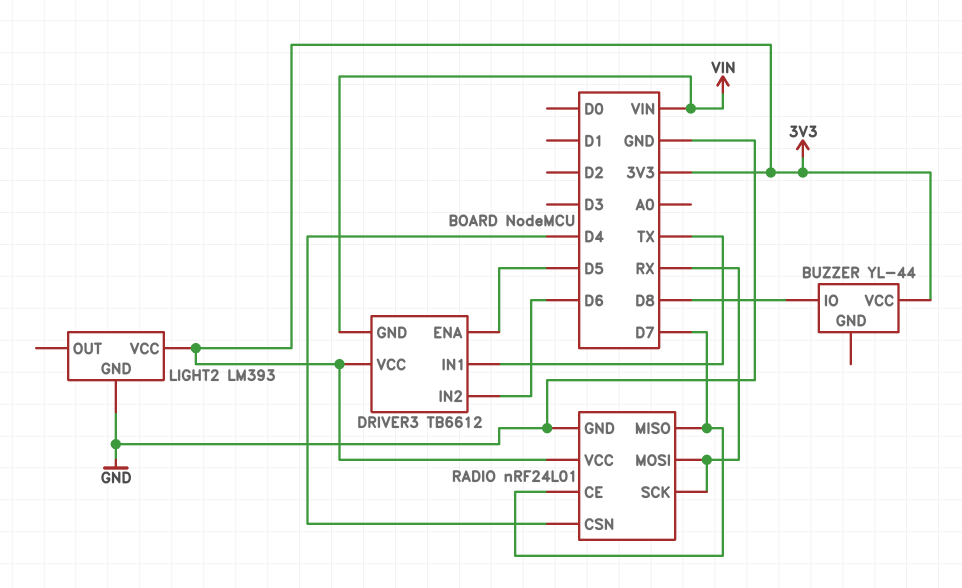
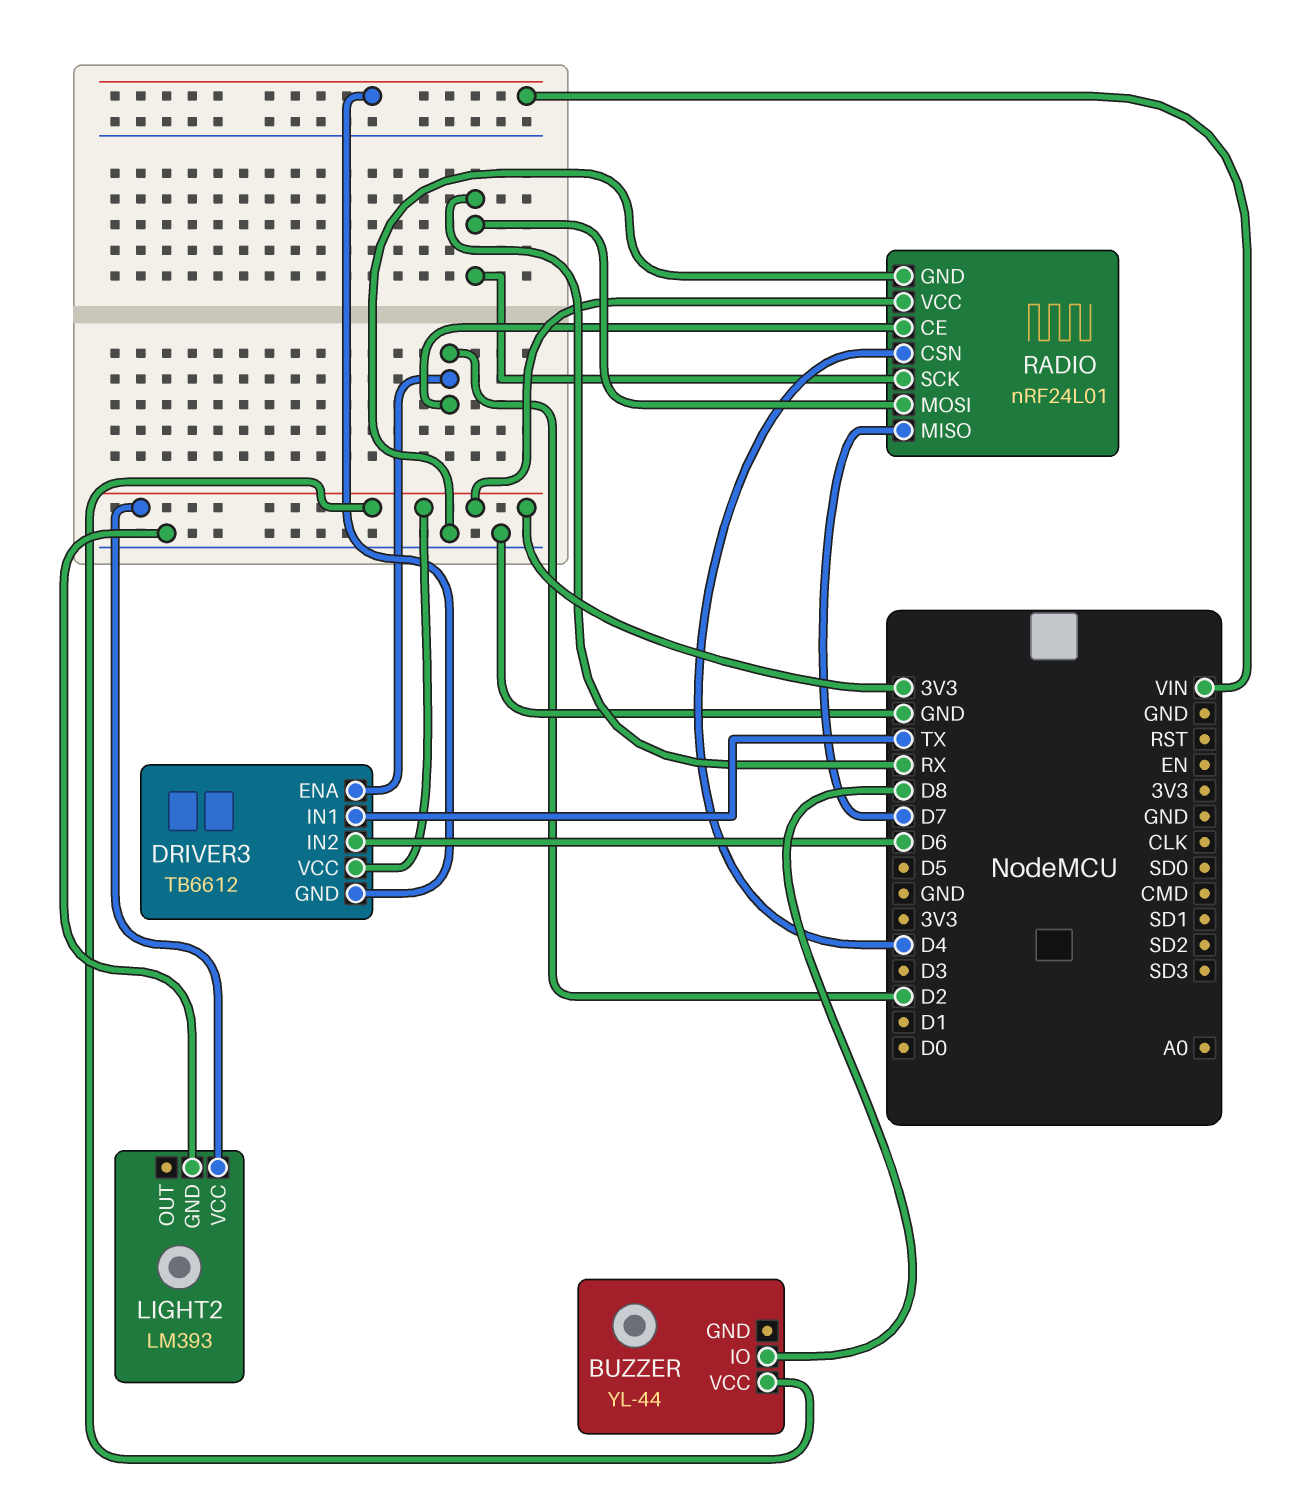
DRIVER3 pin ENA: D5 -> D2
RADIO pin CE: D7 -> D2

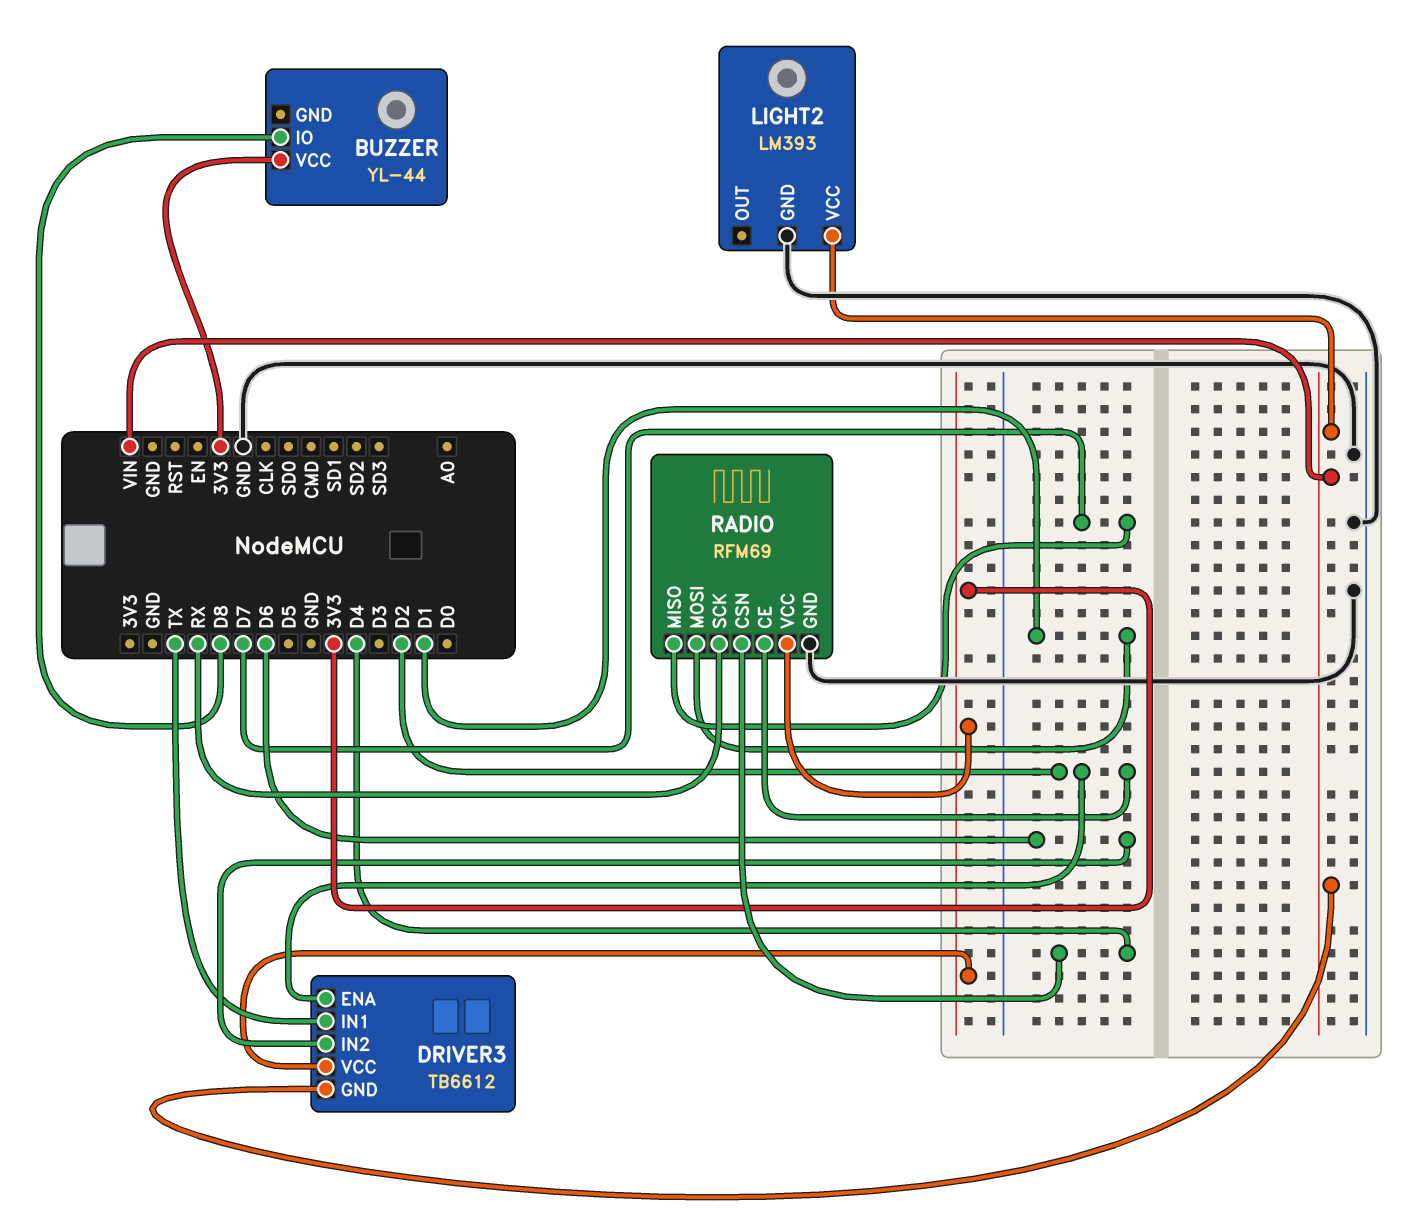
LIGHT2 pin VCC: 3V3 -> VIN
RADIO: nRF24L01 -> RFM69
RADIO pin MOSI: RX -> D1

